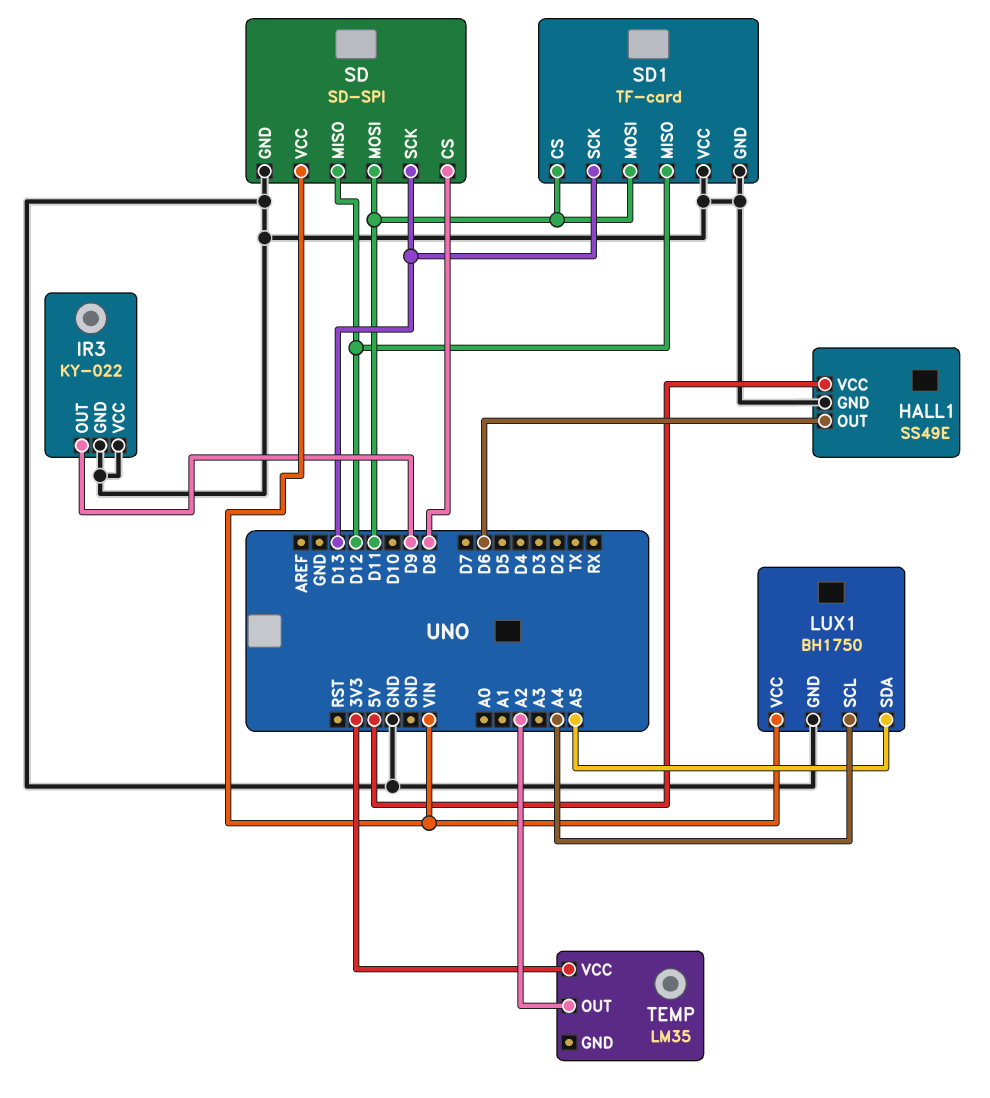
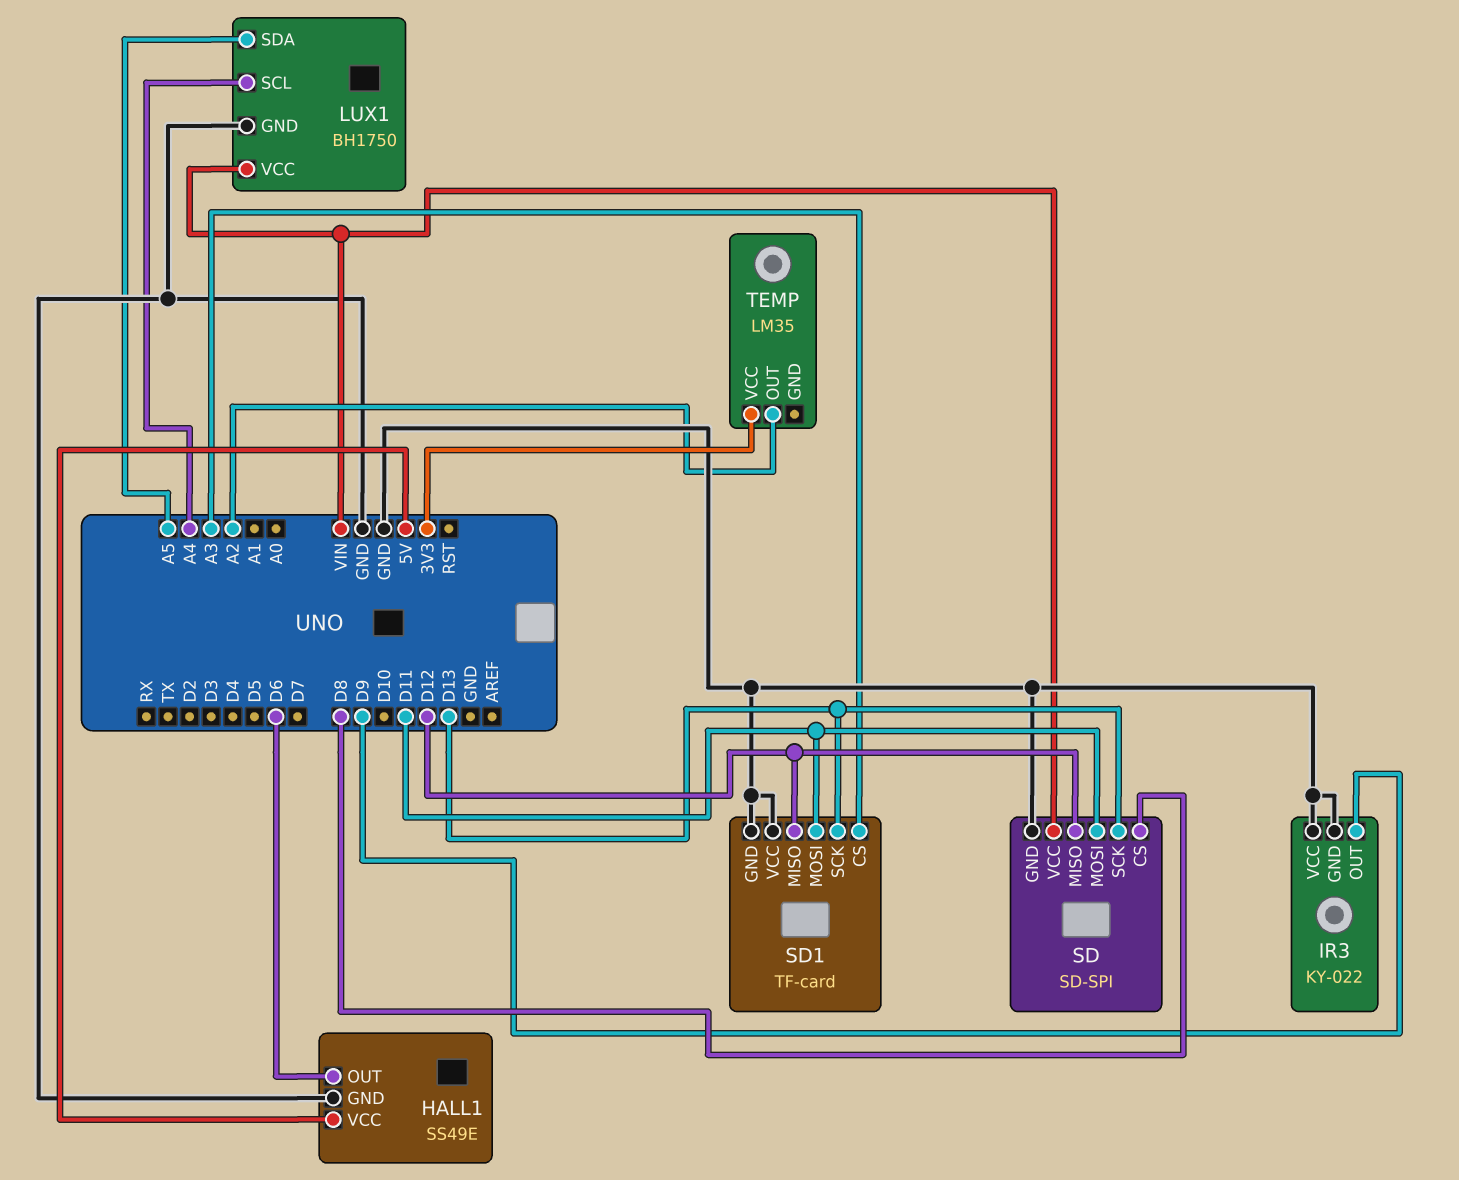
SD1 pin CS: D11 -> A3

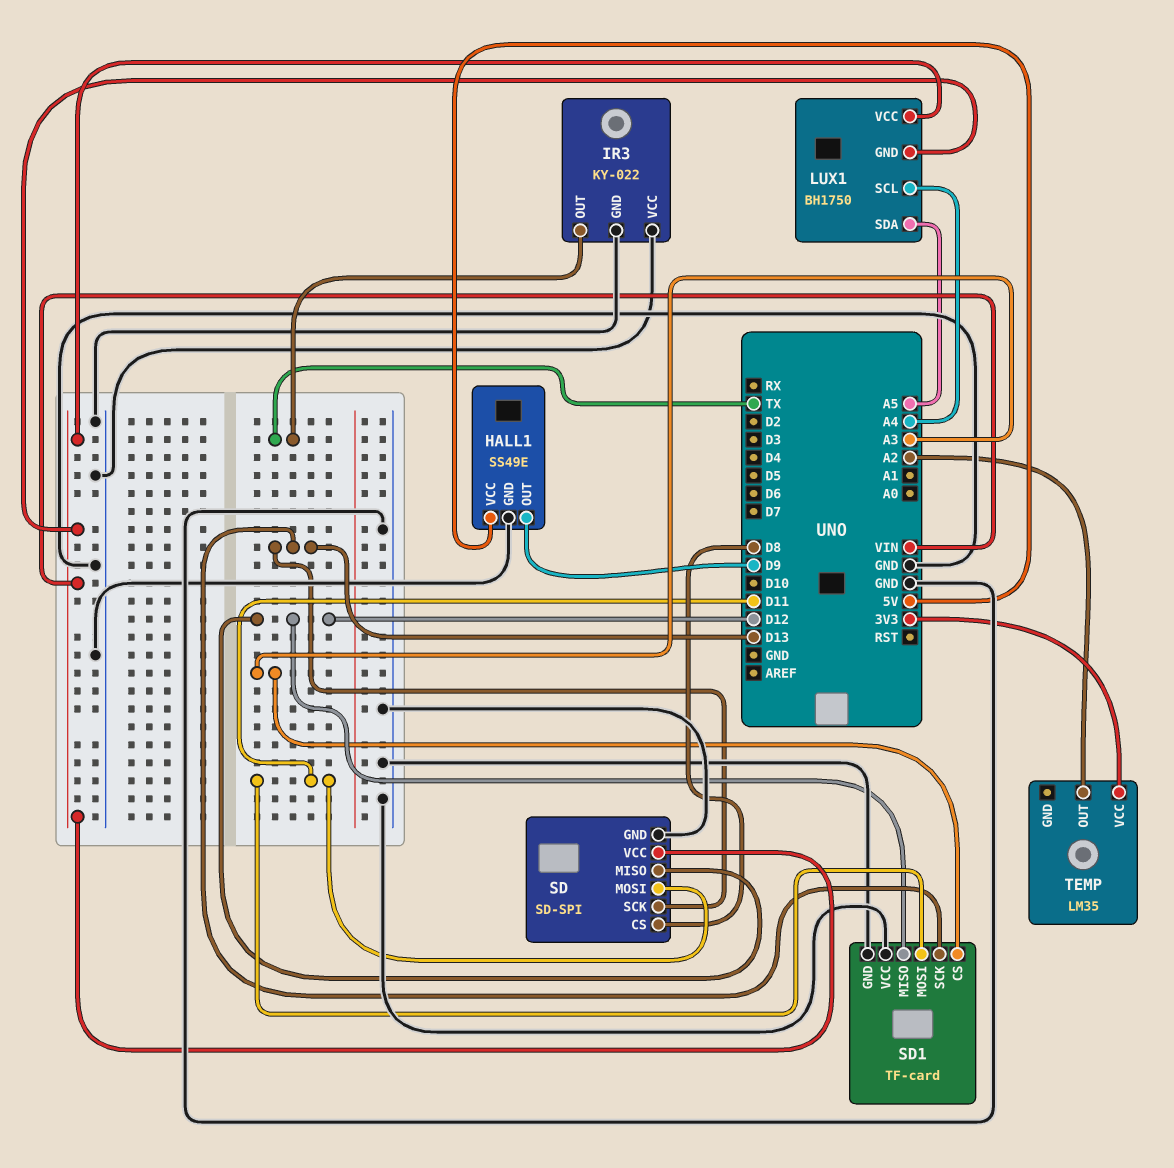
HALL1 pin OUT: D6 -> D9
IR3 pin OUT: D9 -> TX
LUX1 pin GND: GND -> VIN

